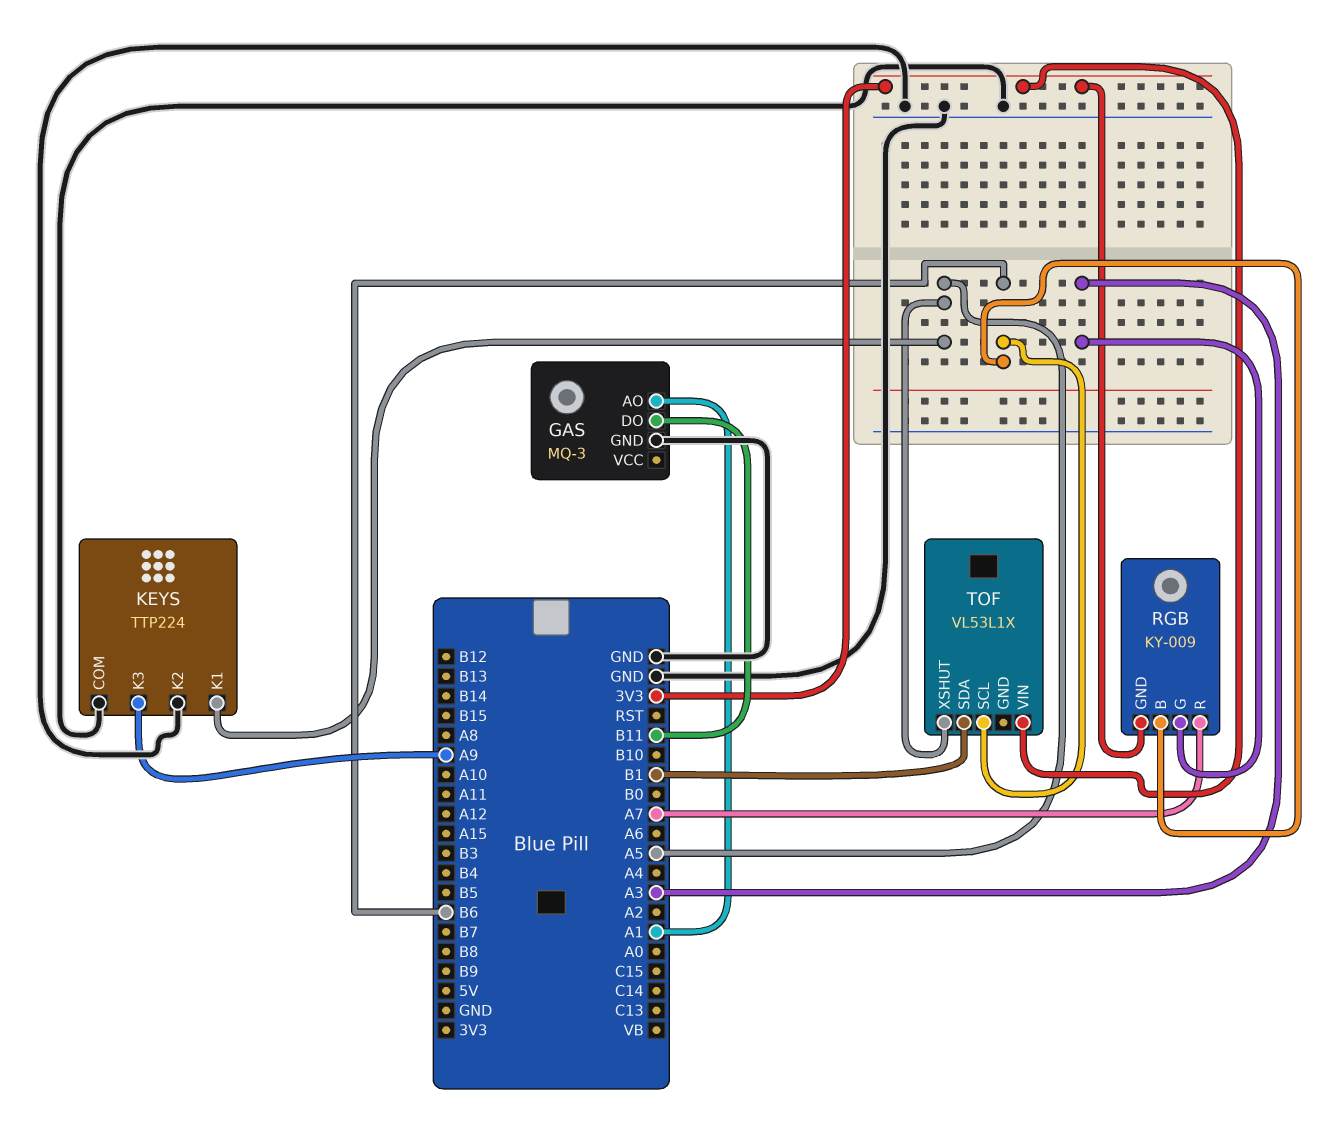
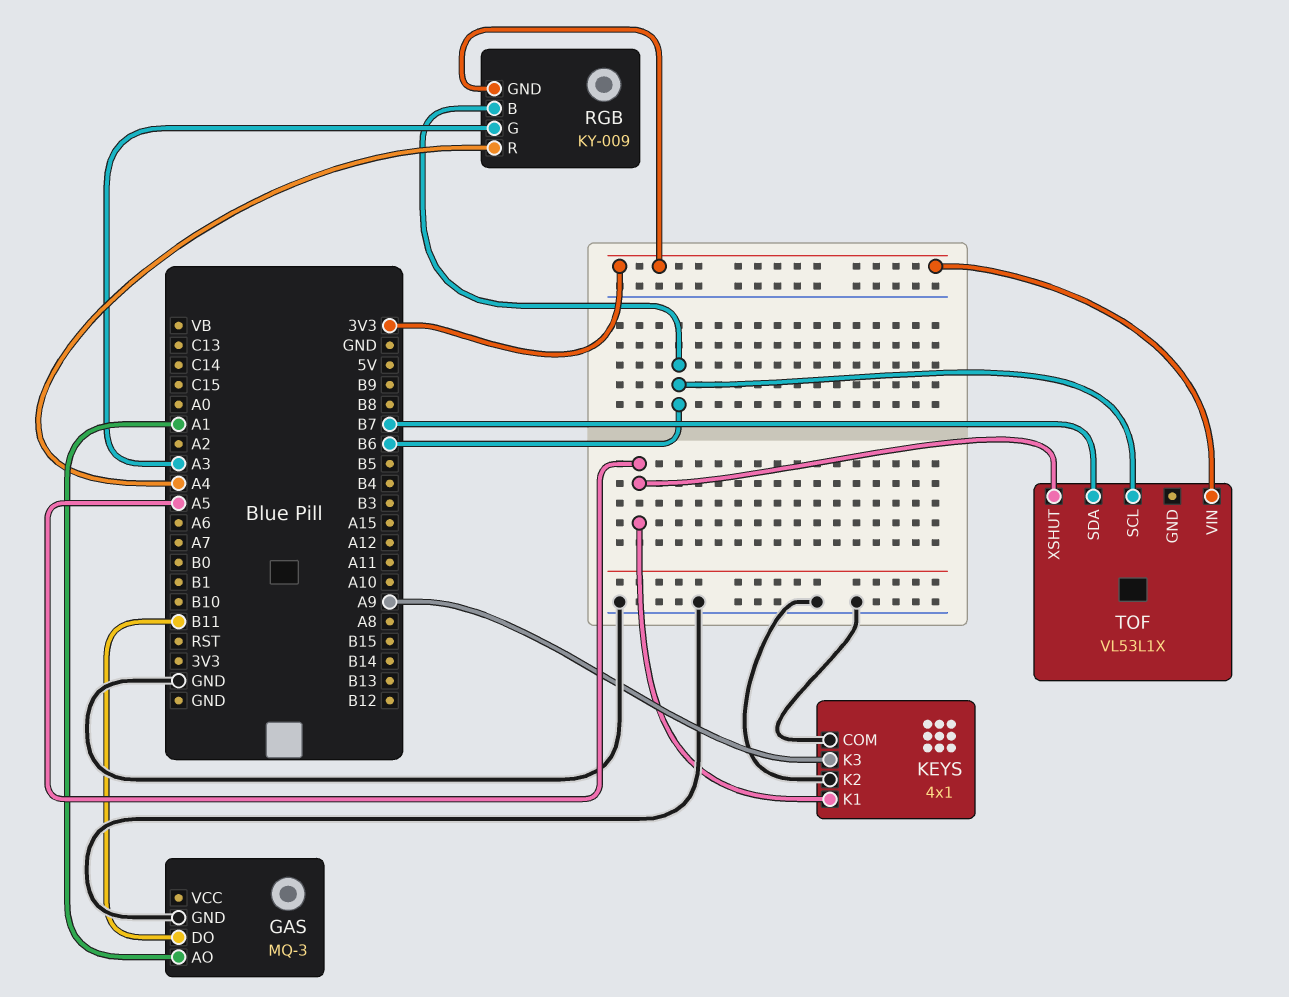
KEYS: TTP224 -> 4x1
RGB pin R: A7 -> A4
TOF pin SDA: B1 -> B7

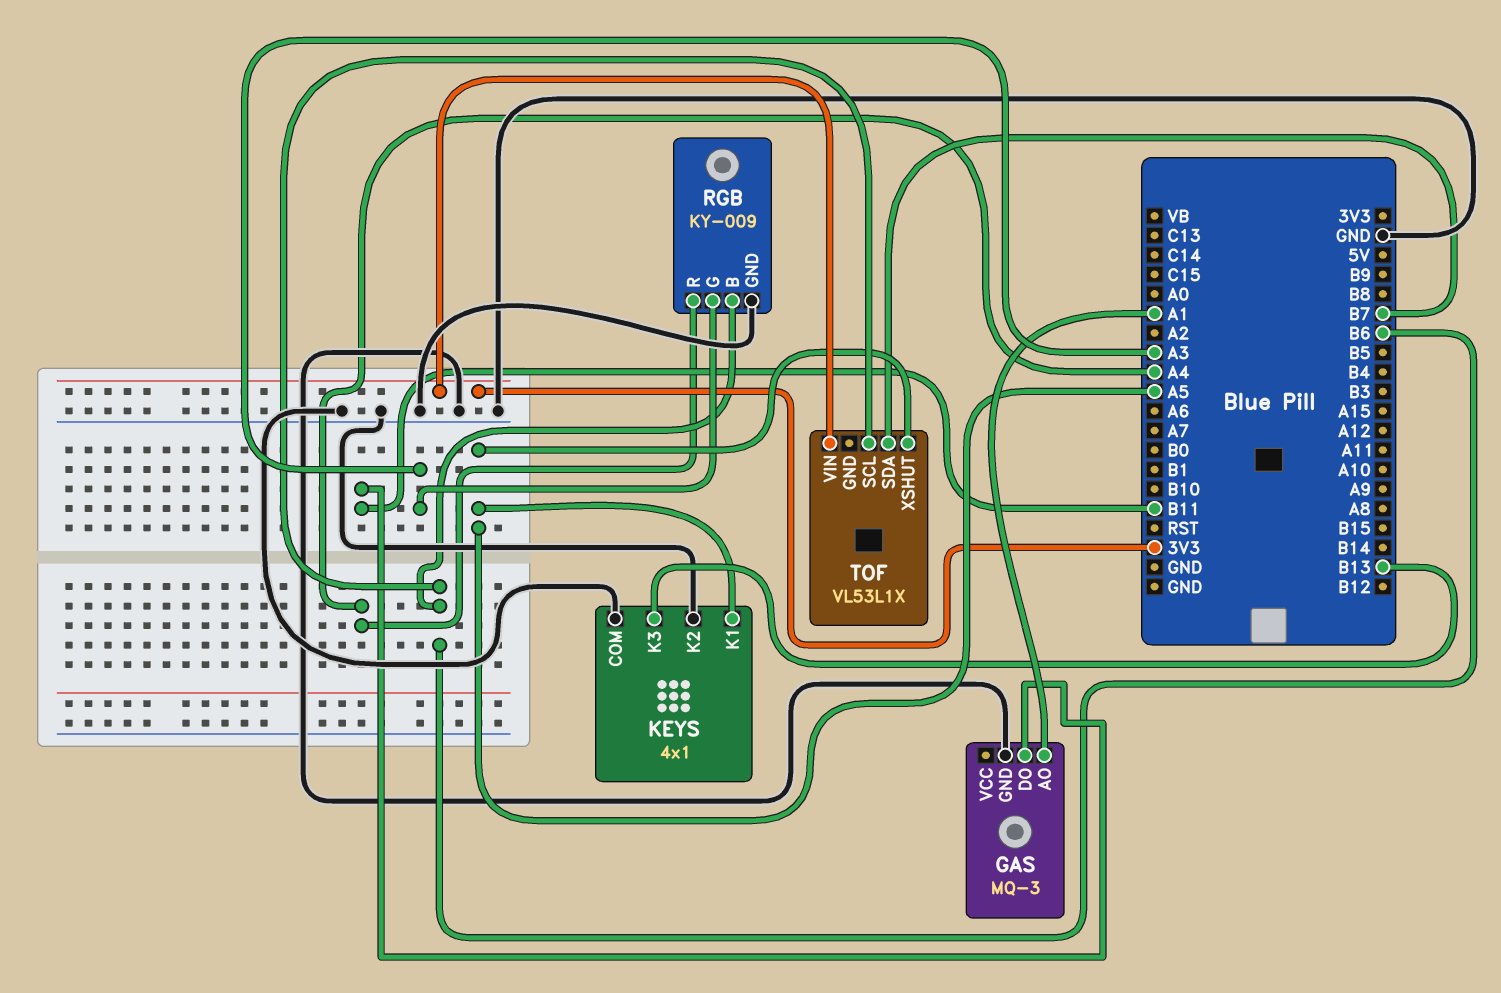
KEYS pin K3: A9 -> B13
RGB pin GND: 3V3 -> GND

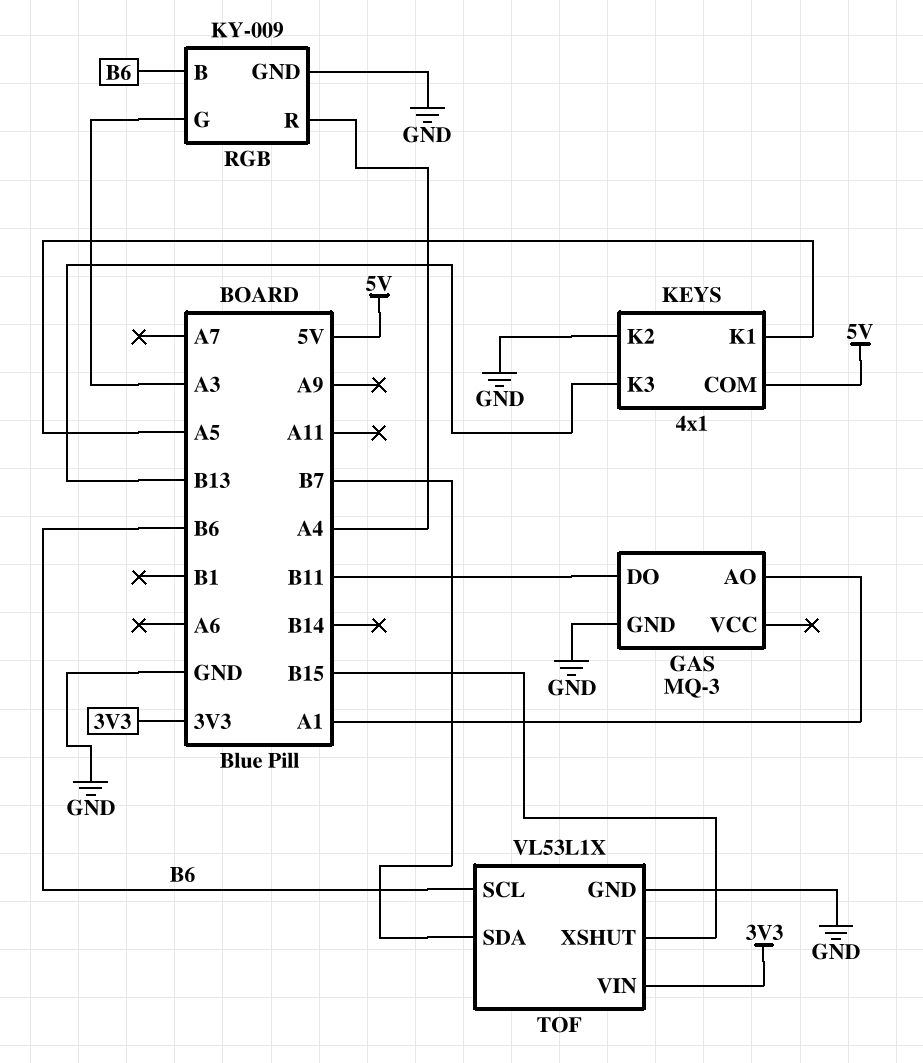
KEYS pin COM: GND -> 5V
TOF pin GND: none -> GND
TOF pin XSHUT: A5 -> B15

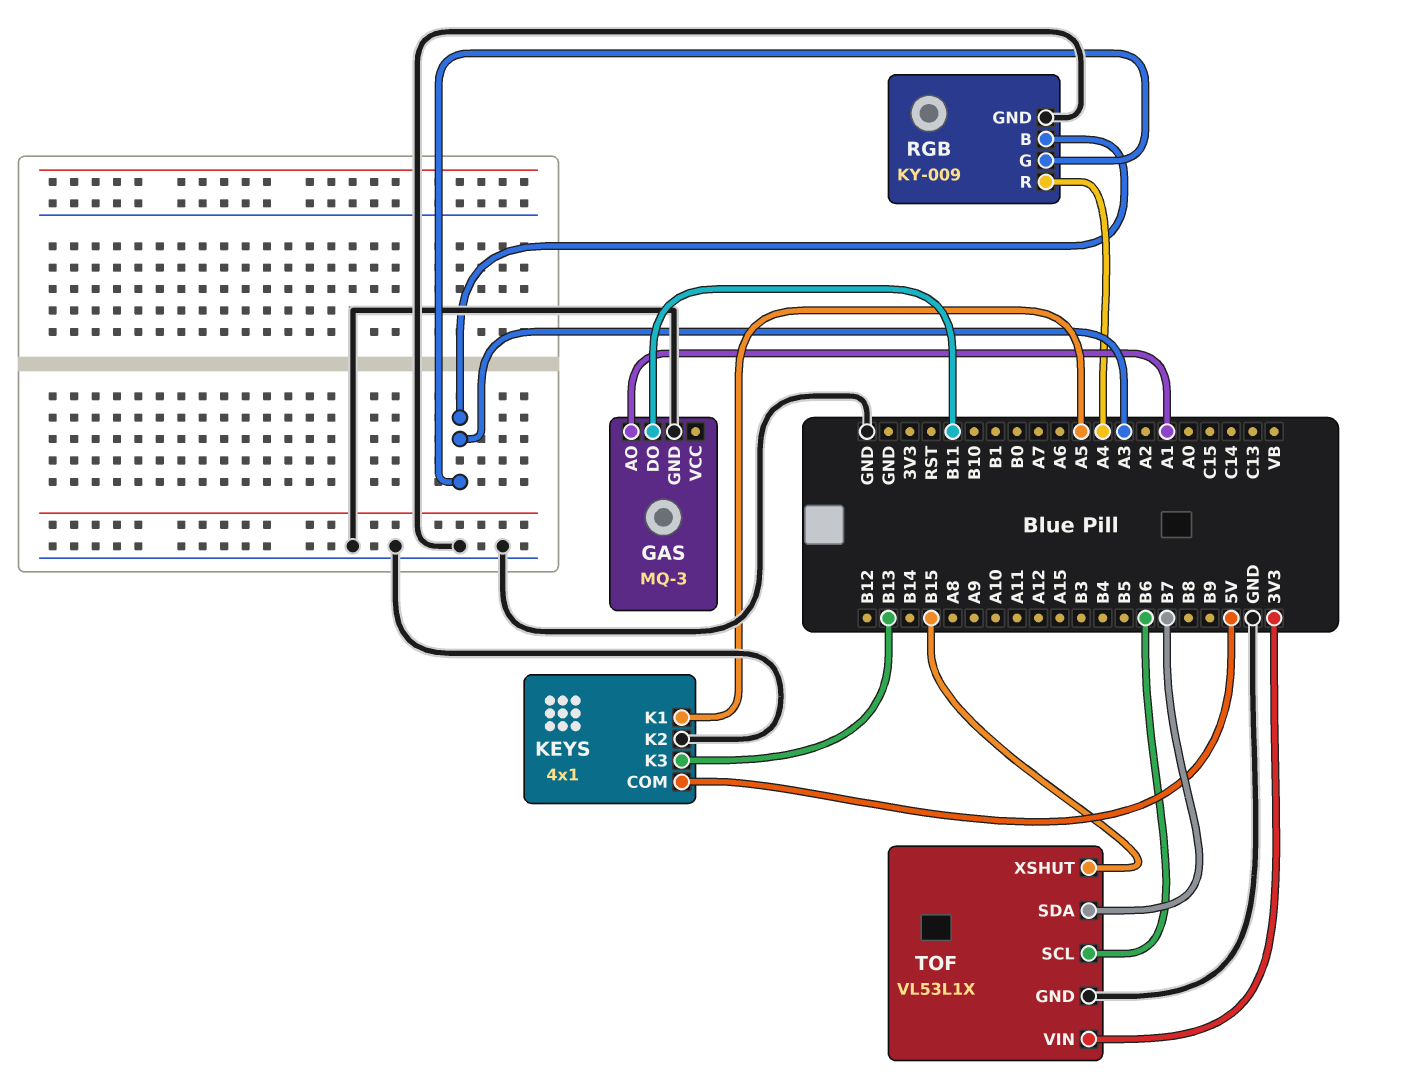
RGB pin B: B6 -> A3

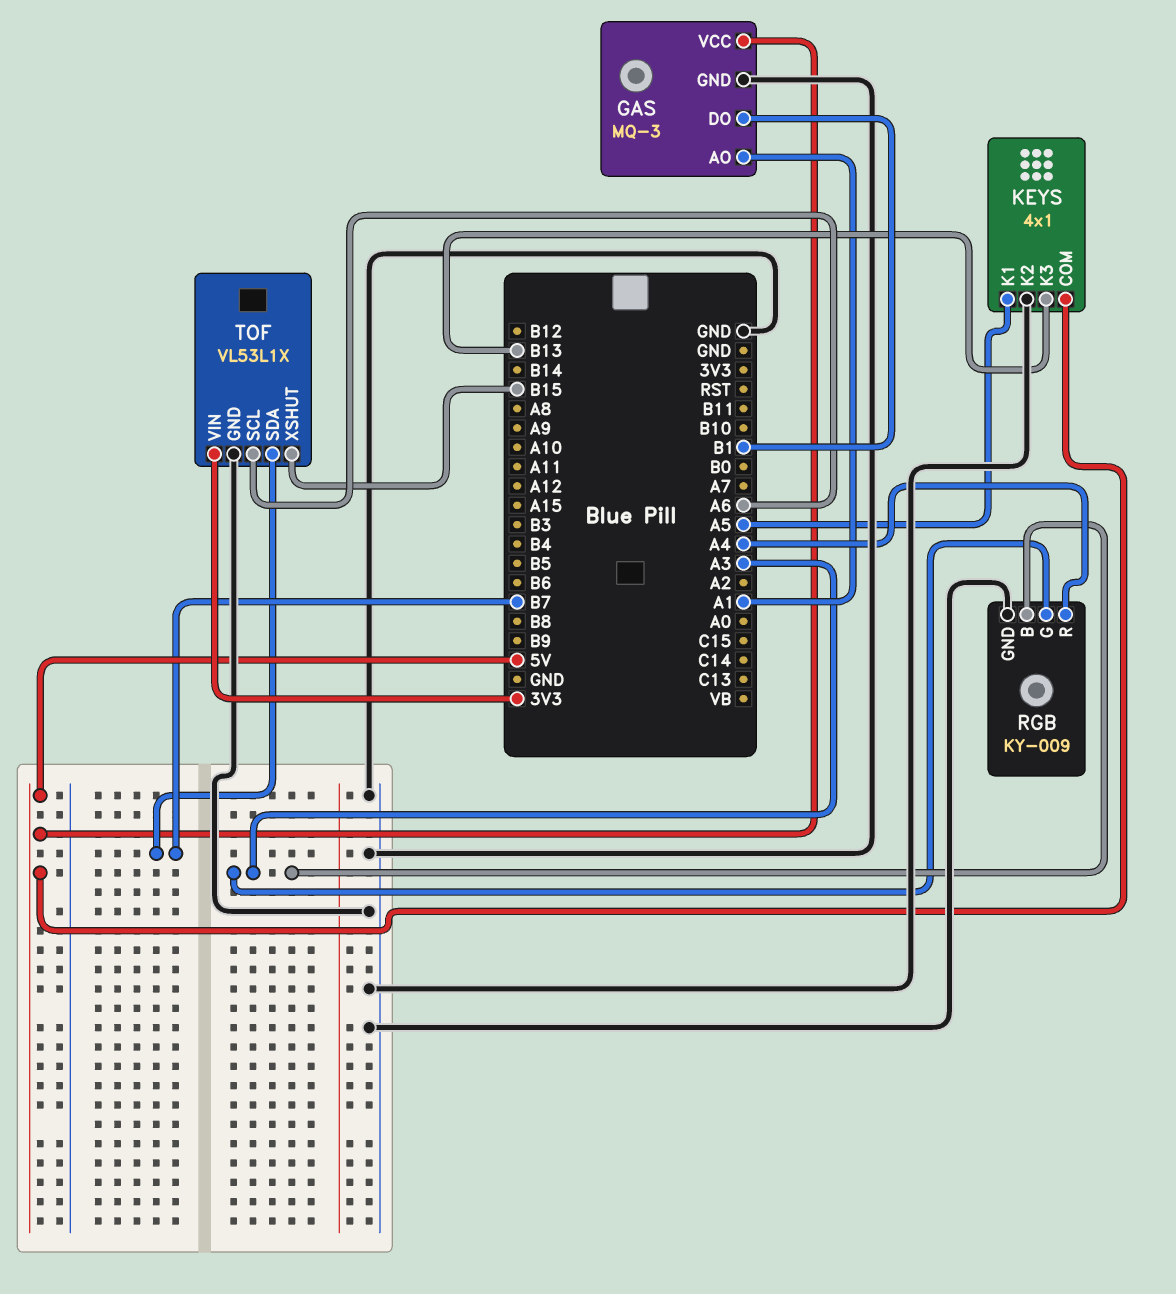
GAS pin DO: B11 -> B1
GAS pin VCC: none -> 5V
TOF pin SCL: B6 -> A6

